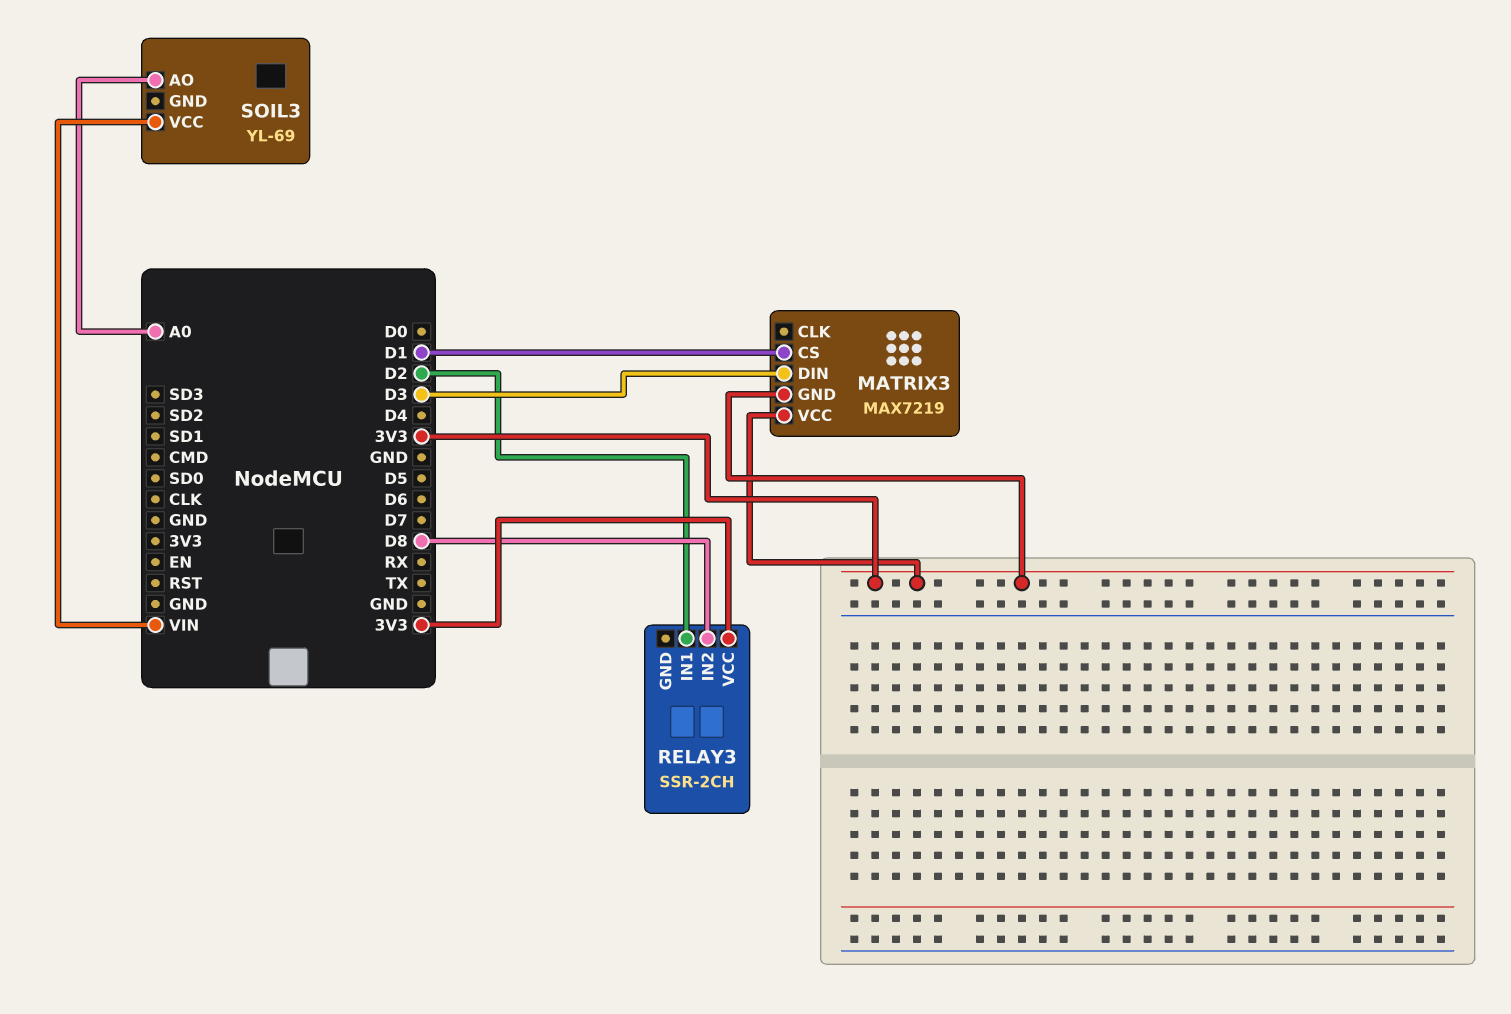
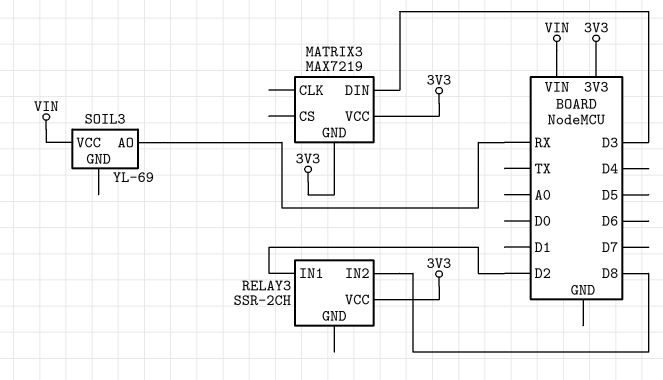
MATRIX3 pin CS: D1 -> none
SOIL3 pin AO: A0 -> RX

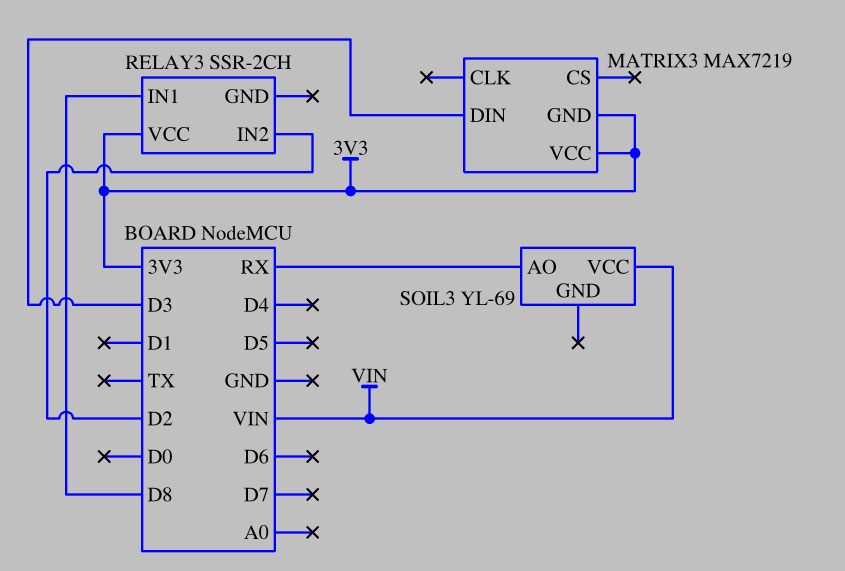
RELAY3 pin IN1: D2 -> D8
RELAY3 pin IN2: D8 -> D2

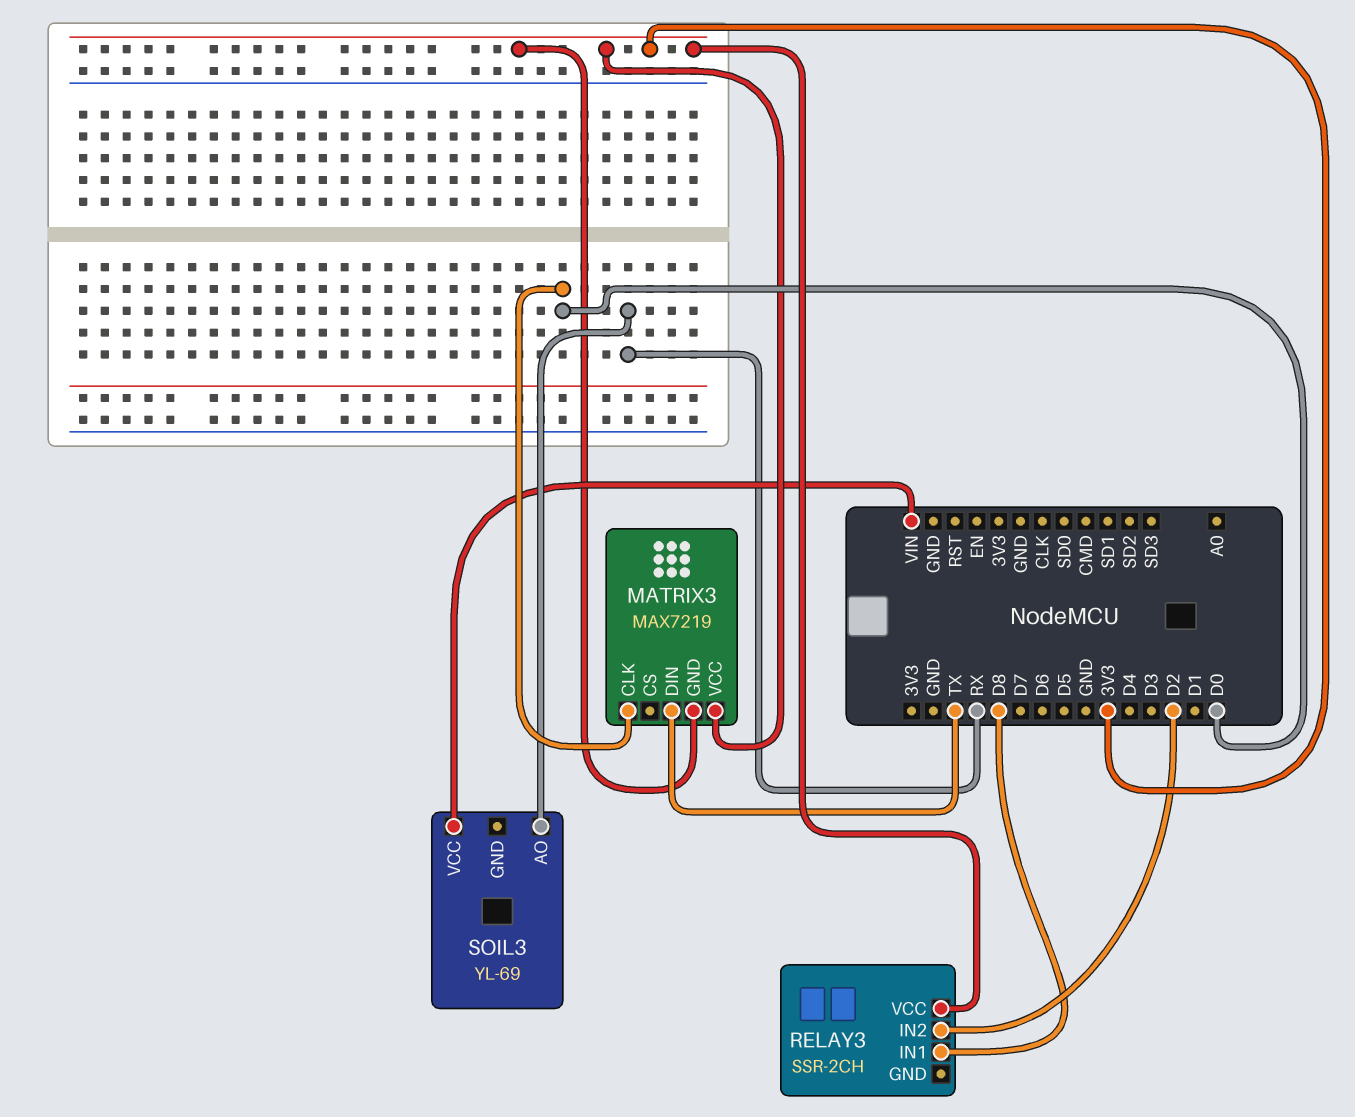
MATRIX3 pin CLK: none -> D0
MATRIX3 pin DIN: D3 -> TX

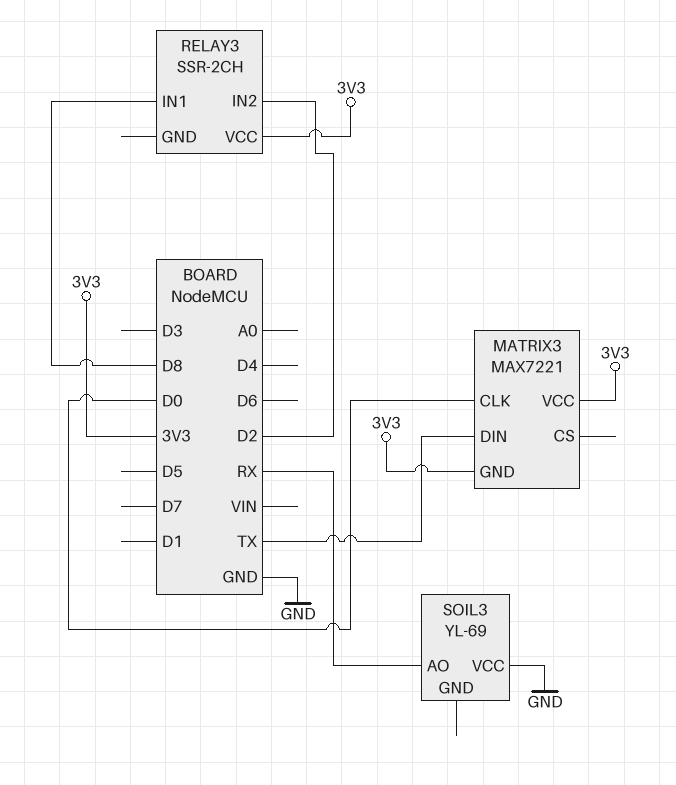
MATRIX3: MAX7219 -> MAX7221
SOIL3 pin VCC: VIN -> GND

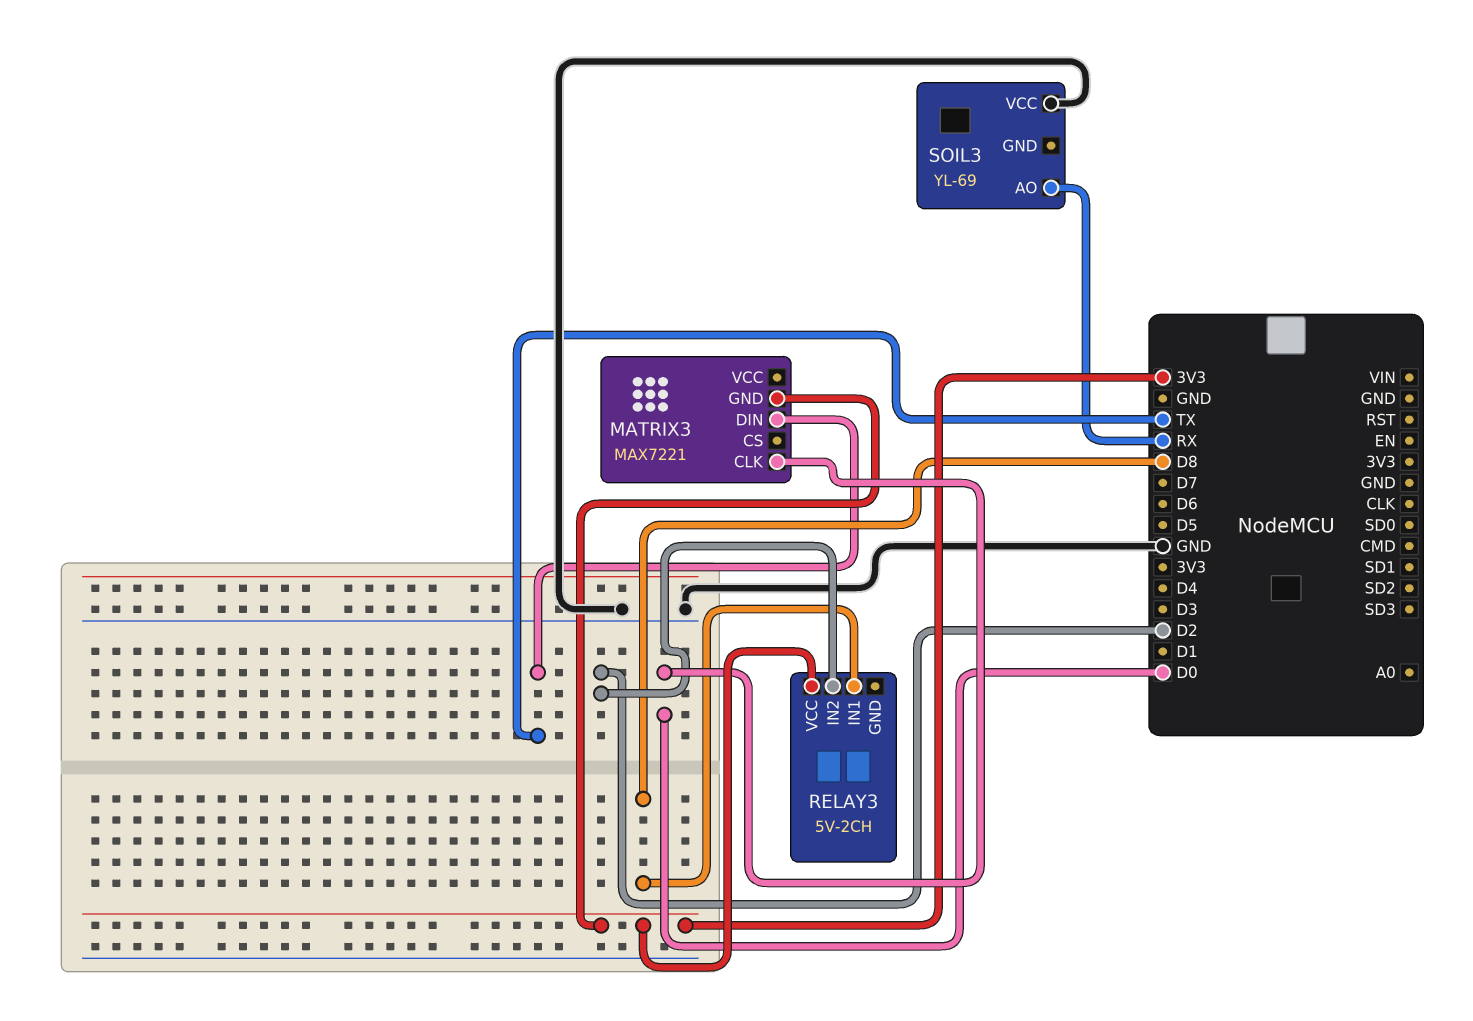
MATRIX3 pin VCC: 3V3 -> none
RELAY3: SSR-2CH -> 5V-2CH

